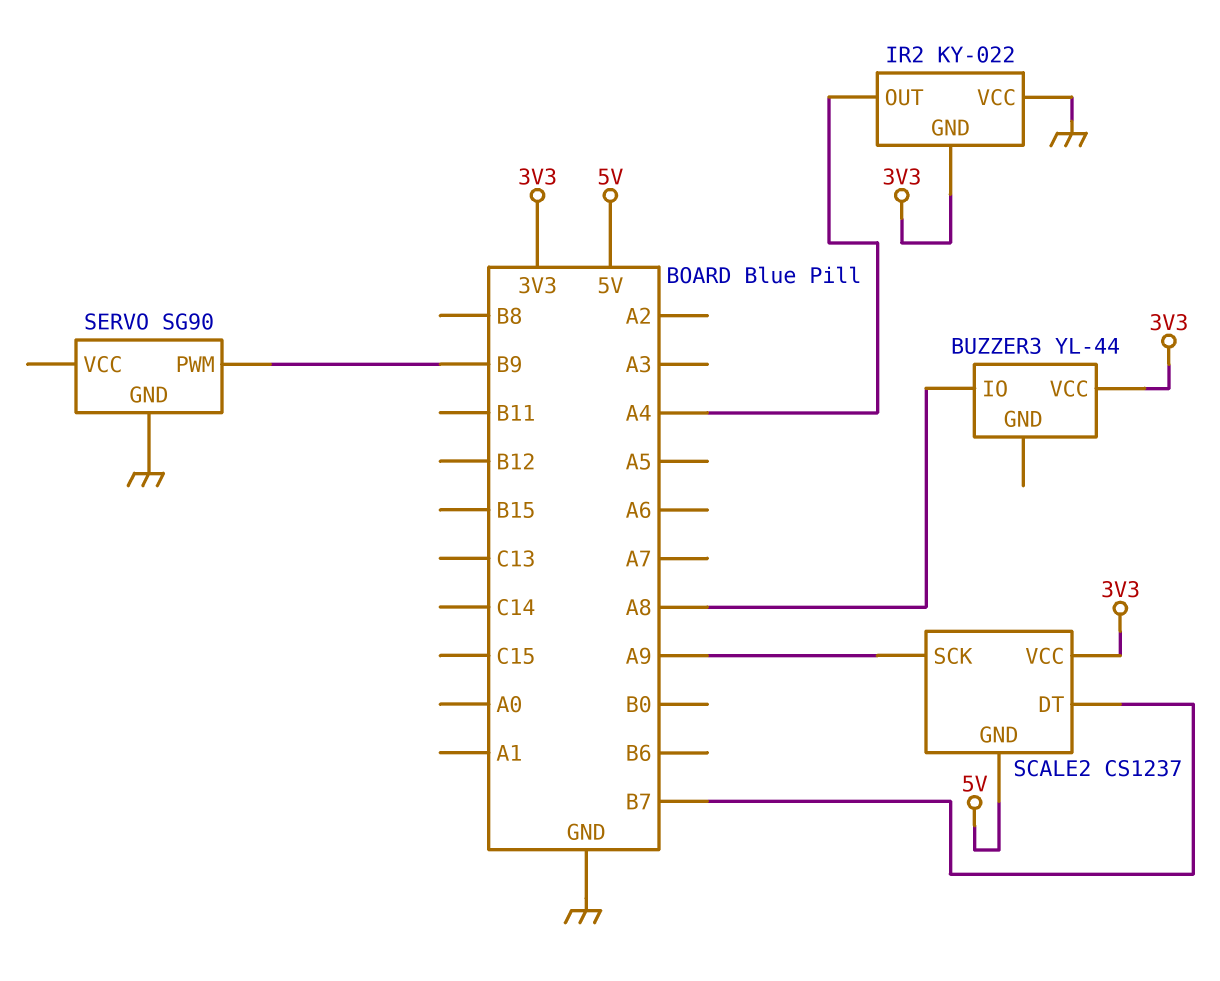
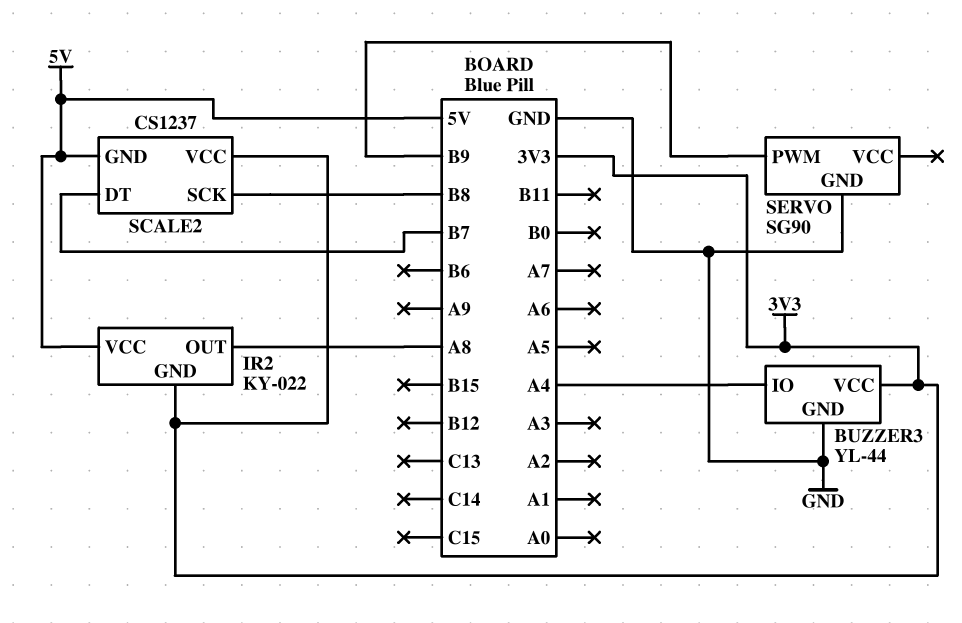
BUZZER3 pin GND: none -> GND
BUZZER3 pin IO: A8 -> A4
IR2 pin OUT: A4 -> A8
IR2 pin VCC: GND -> 5V
SCALE2 pin SCK: A9 -> B8

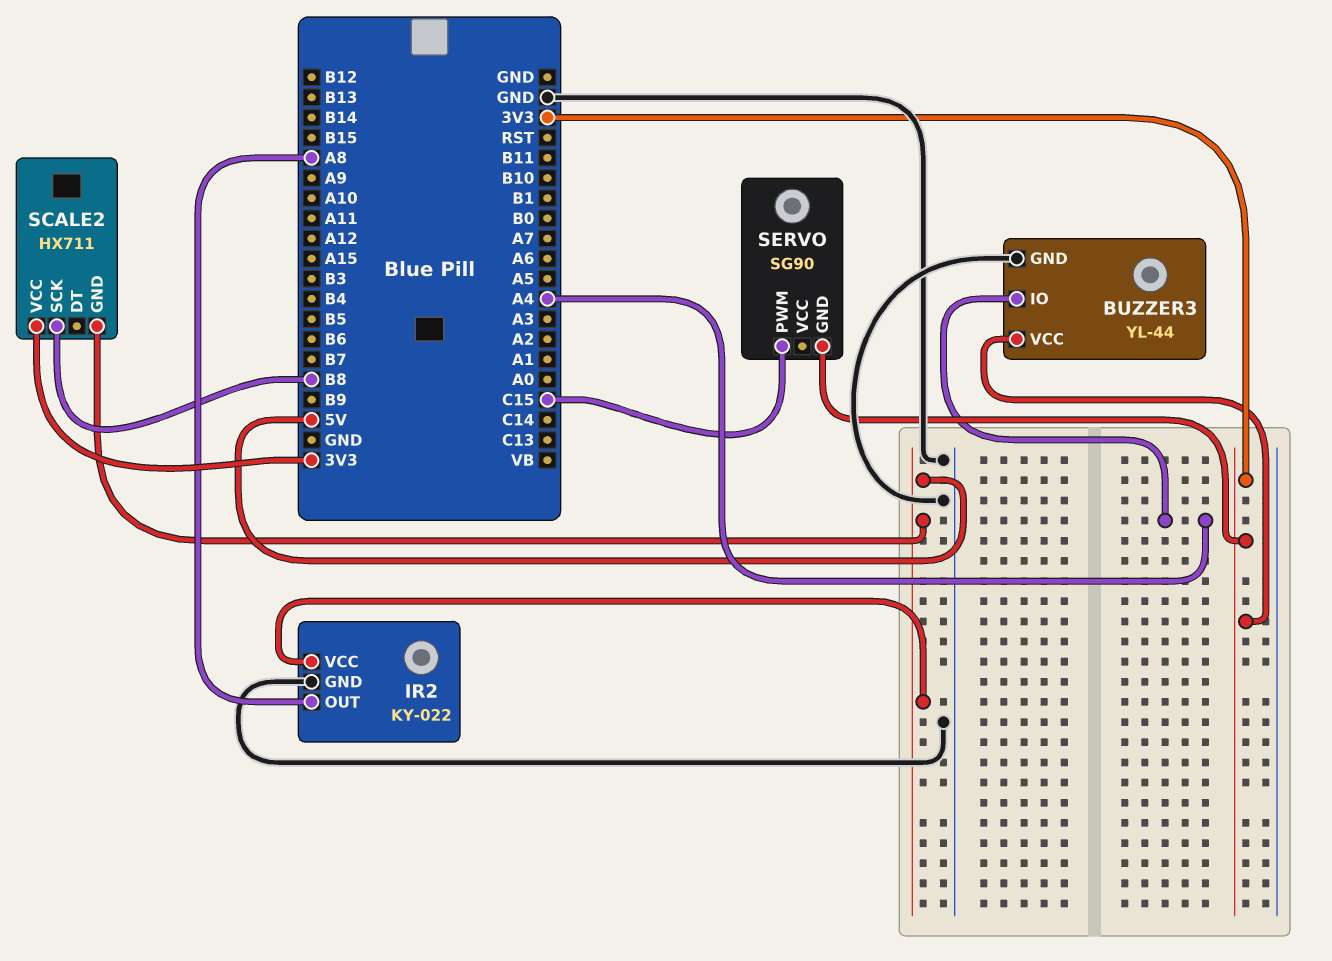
IR2 pin GND: 3V3 -> GND
SCALE2: CS1237 -> HX711
SCALE2 pin DT: B7 -> none
SERVO pin GND: GND -> 3V3
SERVO pin PWM: B9 -> C15

